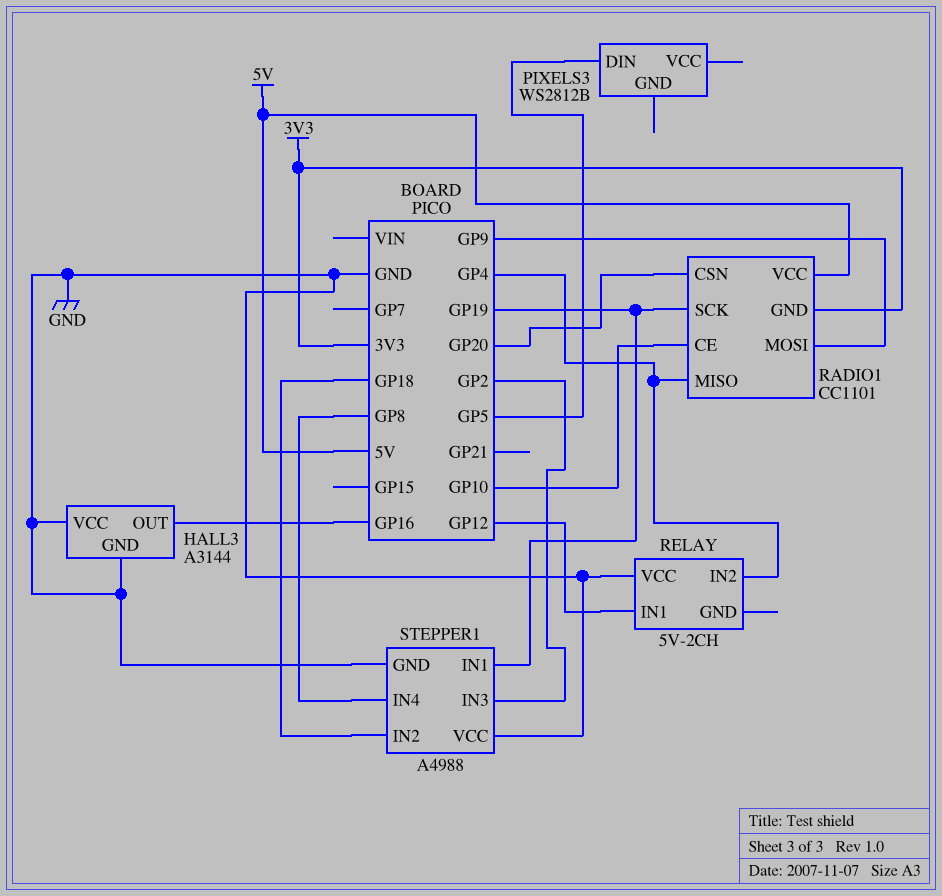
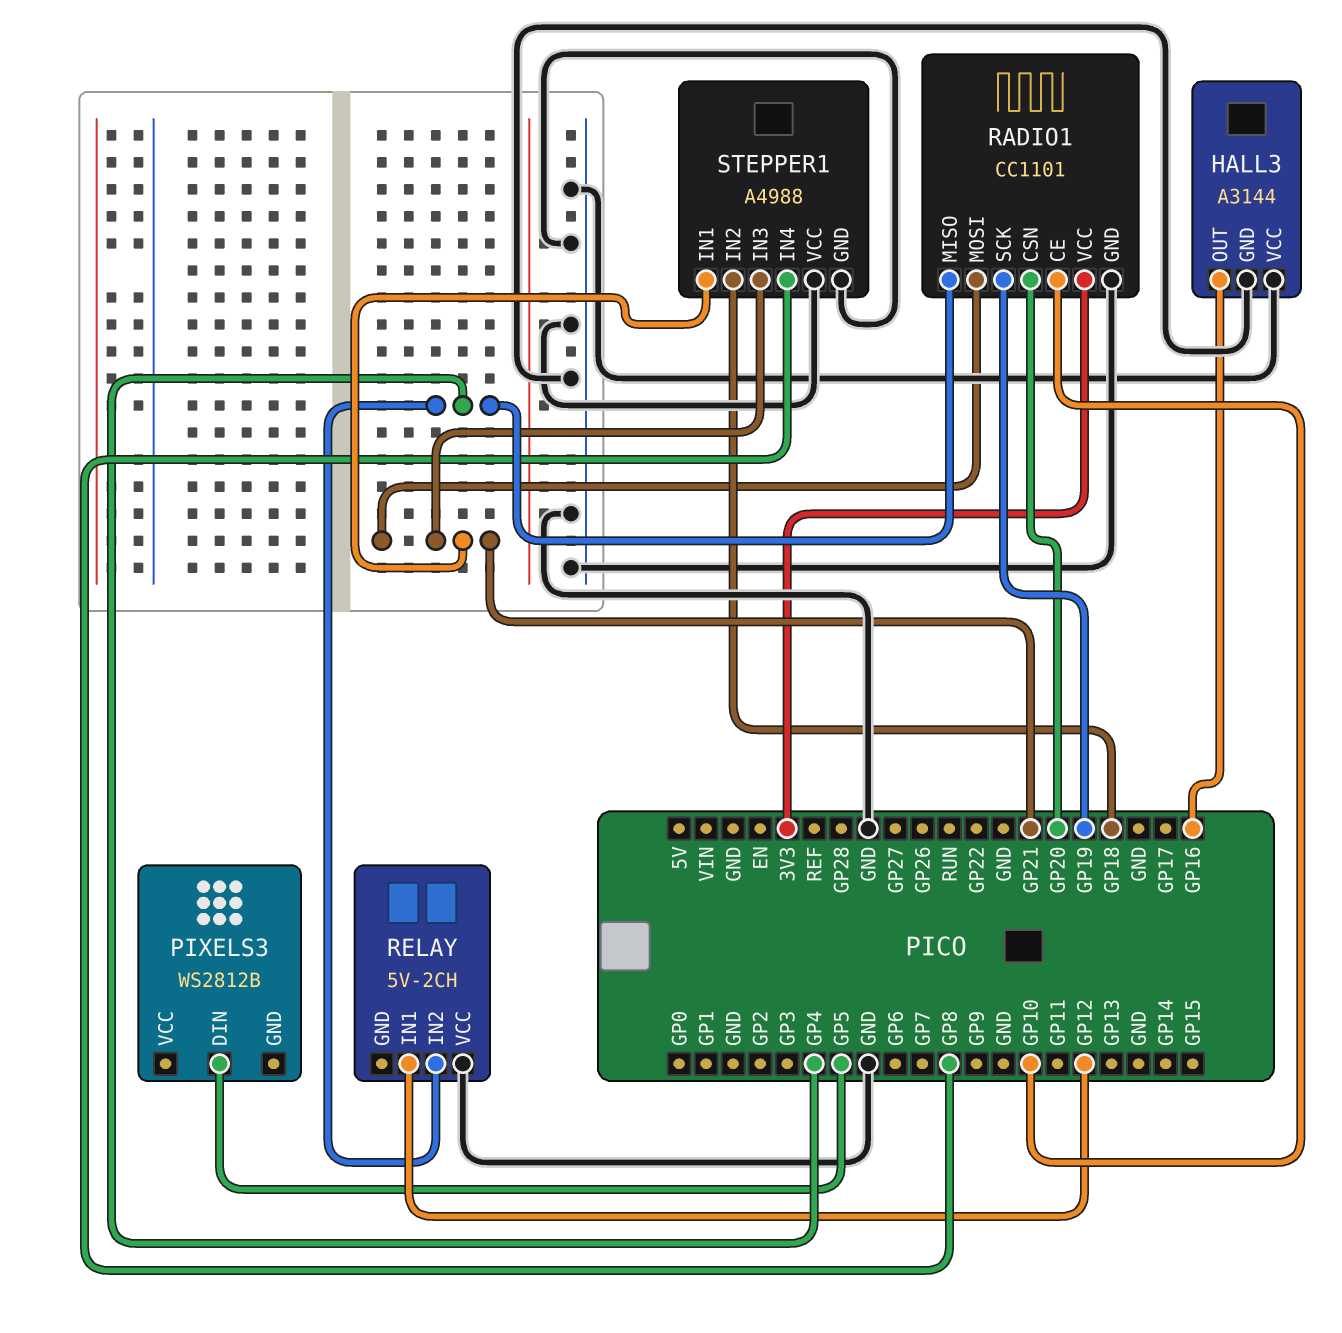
RADIO1 pin GND: 3V3 -> GND
RADIO1 pin MOSI: GP9 -> GP21
RADIO1 pin VCC: 5V -> 3V3
STEPPER1 pin IN1: GP19 -> GP21
STEPPER1 pin IN3: GP2 -> GP21

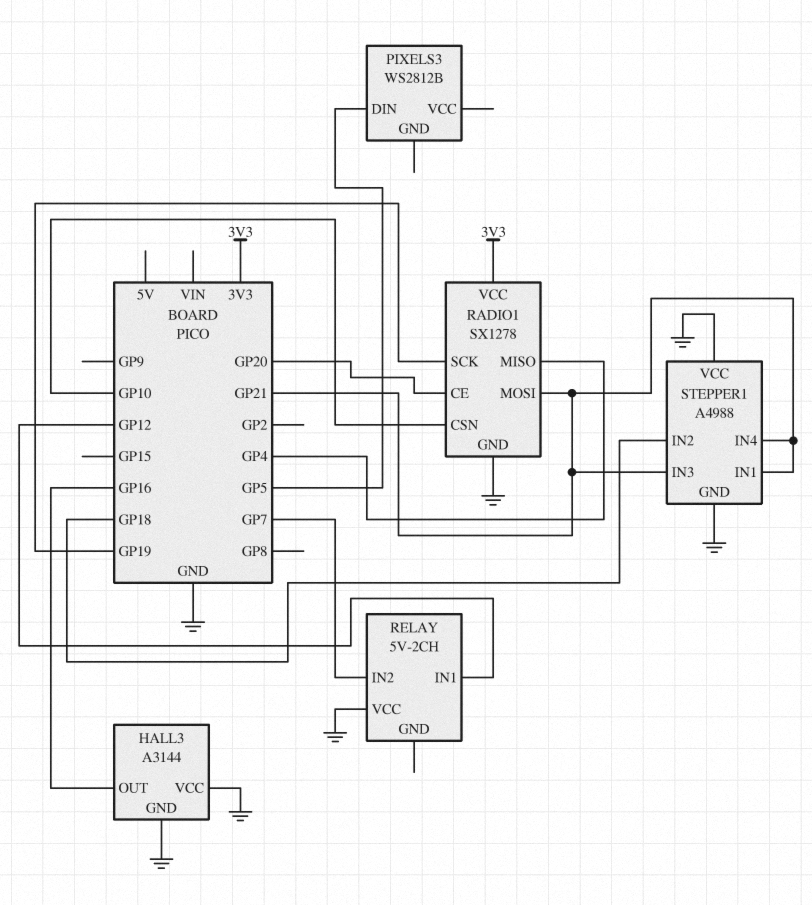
RADIO1: CC1101 -> SX1278
RADIO1 pin CE: GP10 -> GP20
RADIO1 pin CSN: GP20 -> GP10
RELAY pin IN2: GP4 -> GP7
STEPPER1 pin IN4: GP8 -> GP21

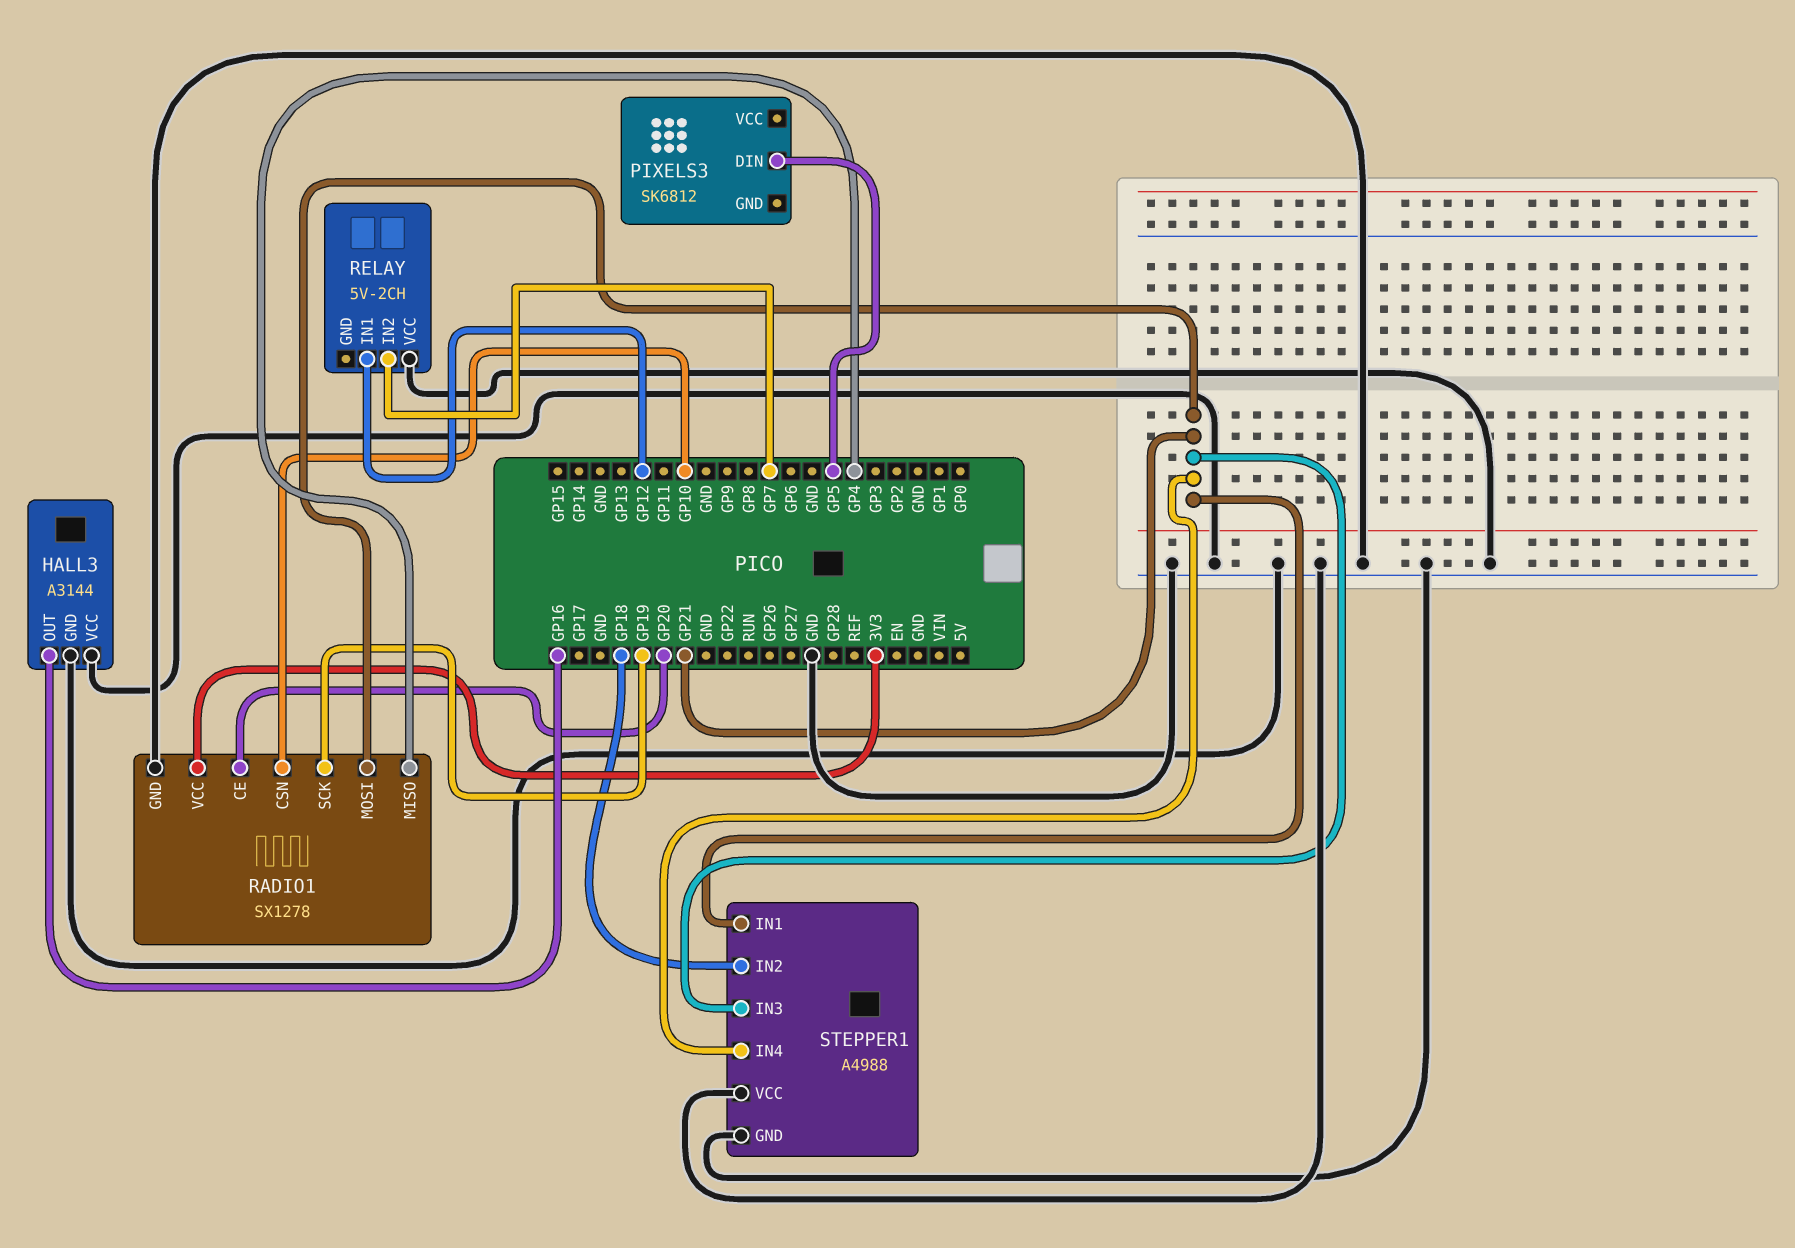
PIXELS3: WS2812B -> SK6812

